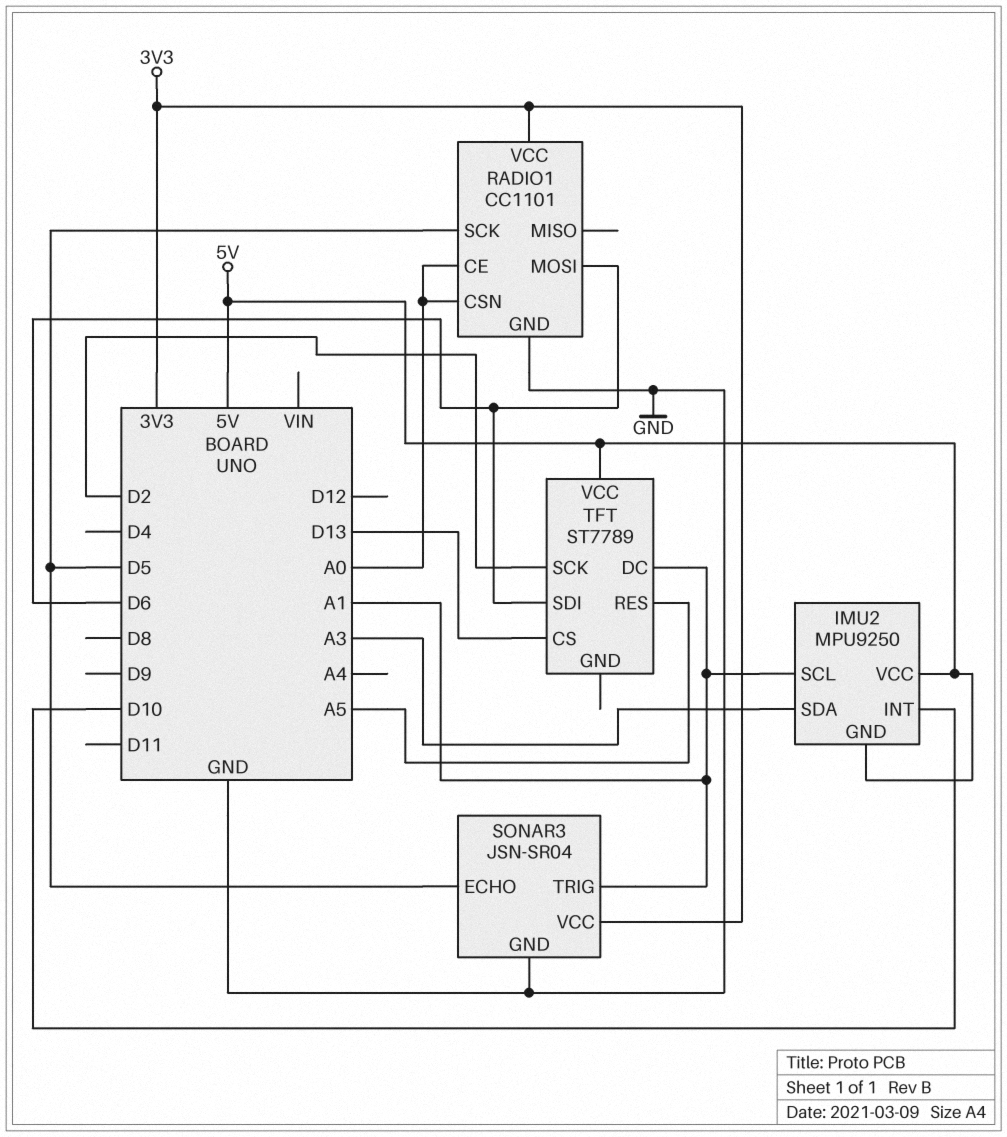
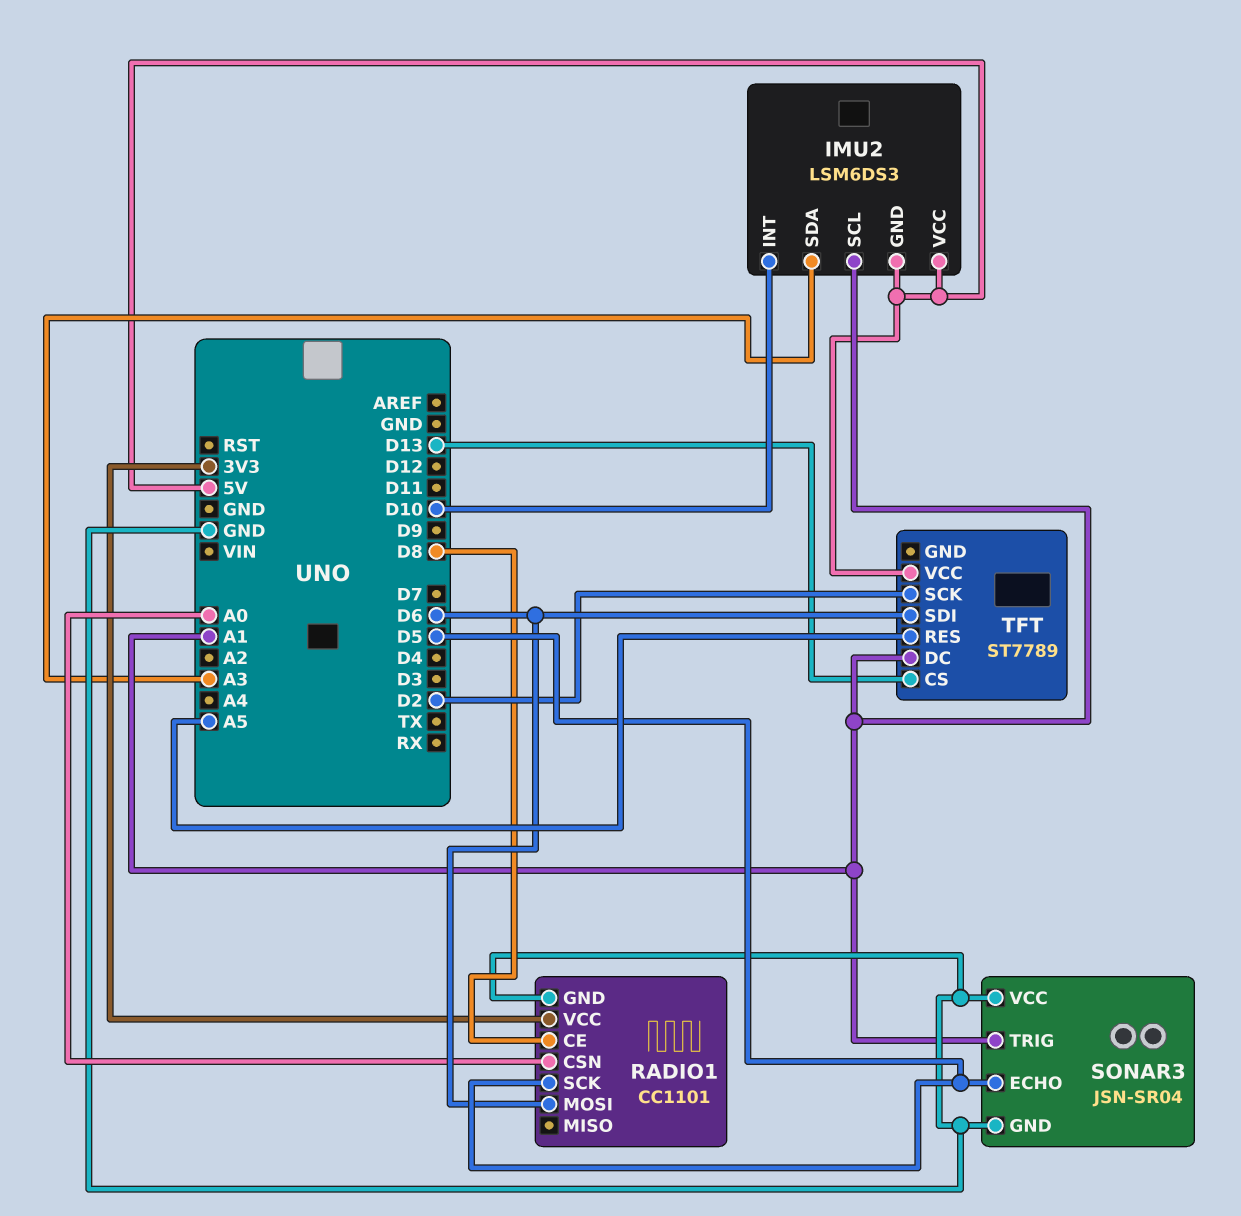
IMU2: MPU9250 -> LSM6DS3
RADIO1 pin CE: A0 -> D8
SONAR3 pin VCC: 3V3 -> GND

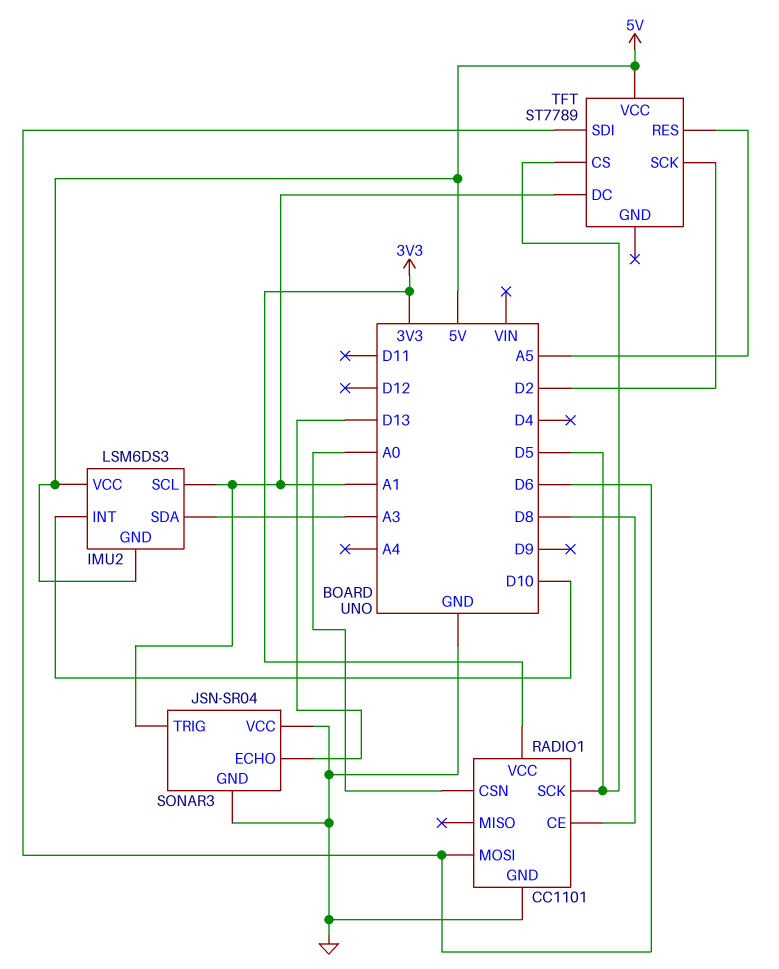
SONAR3 pin ECHO: D5 -> D13
TFT pin CS: D13 -> D5

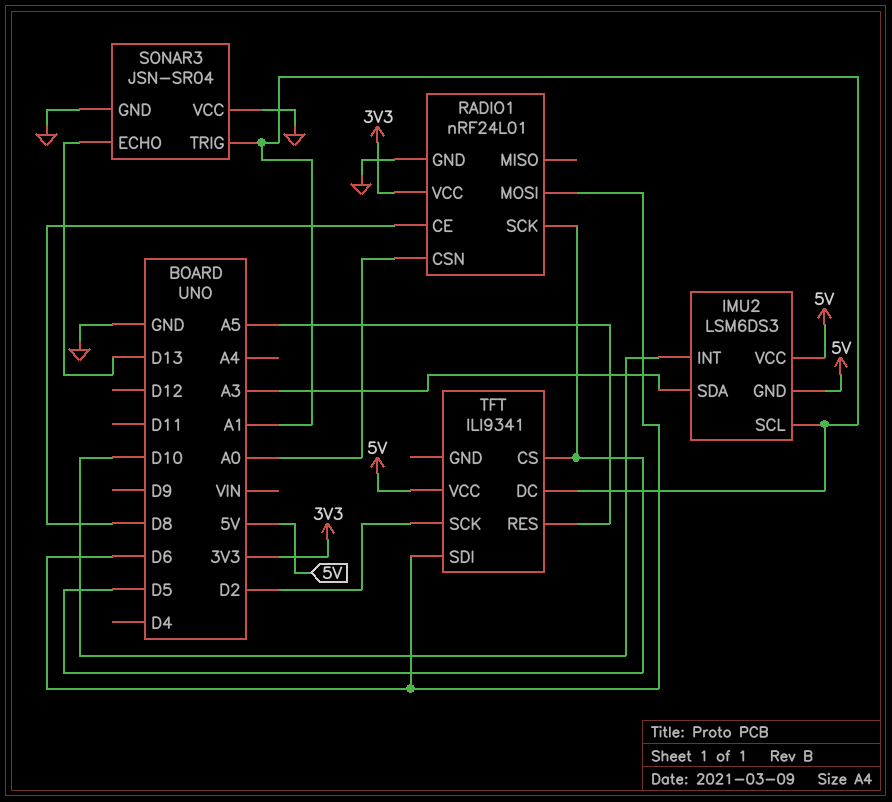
RADIO1: CC1101 -> nRF24L01
TFT: ST7789 -> ILI9341

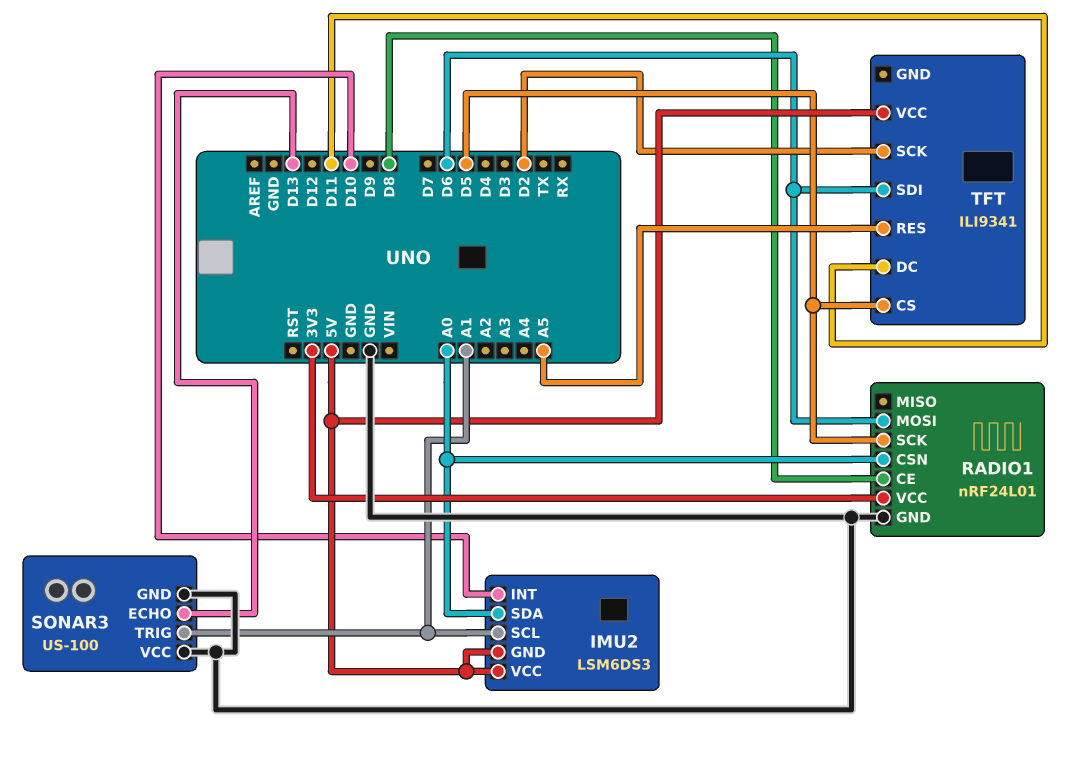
IMU2 pin SDA: A3 -> A0
SONAR3: JSN-SR04 -> US-100
TFT pin DC: A1 -> D11

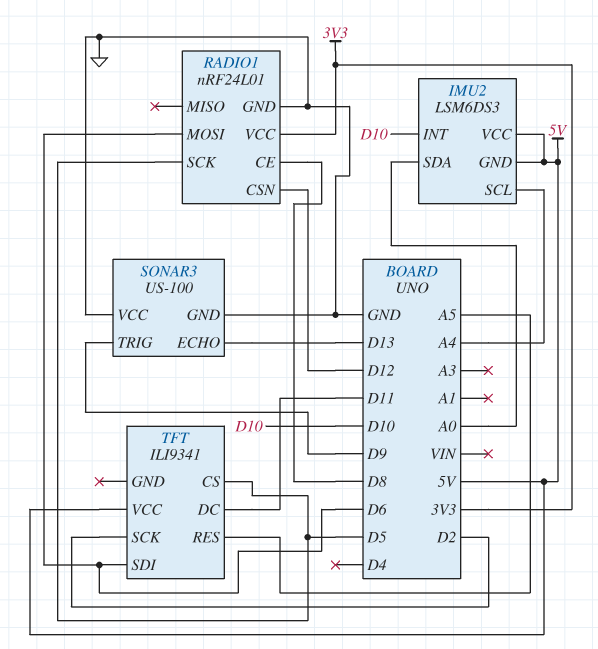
IMU2 pin SCL: A1 -> A4
RADIO1 pin CSN: A0 -> D12
SONAR3 pin TRIG: A1 -> D9

